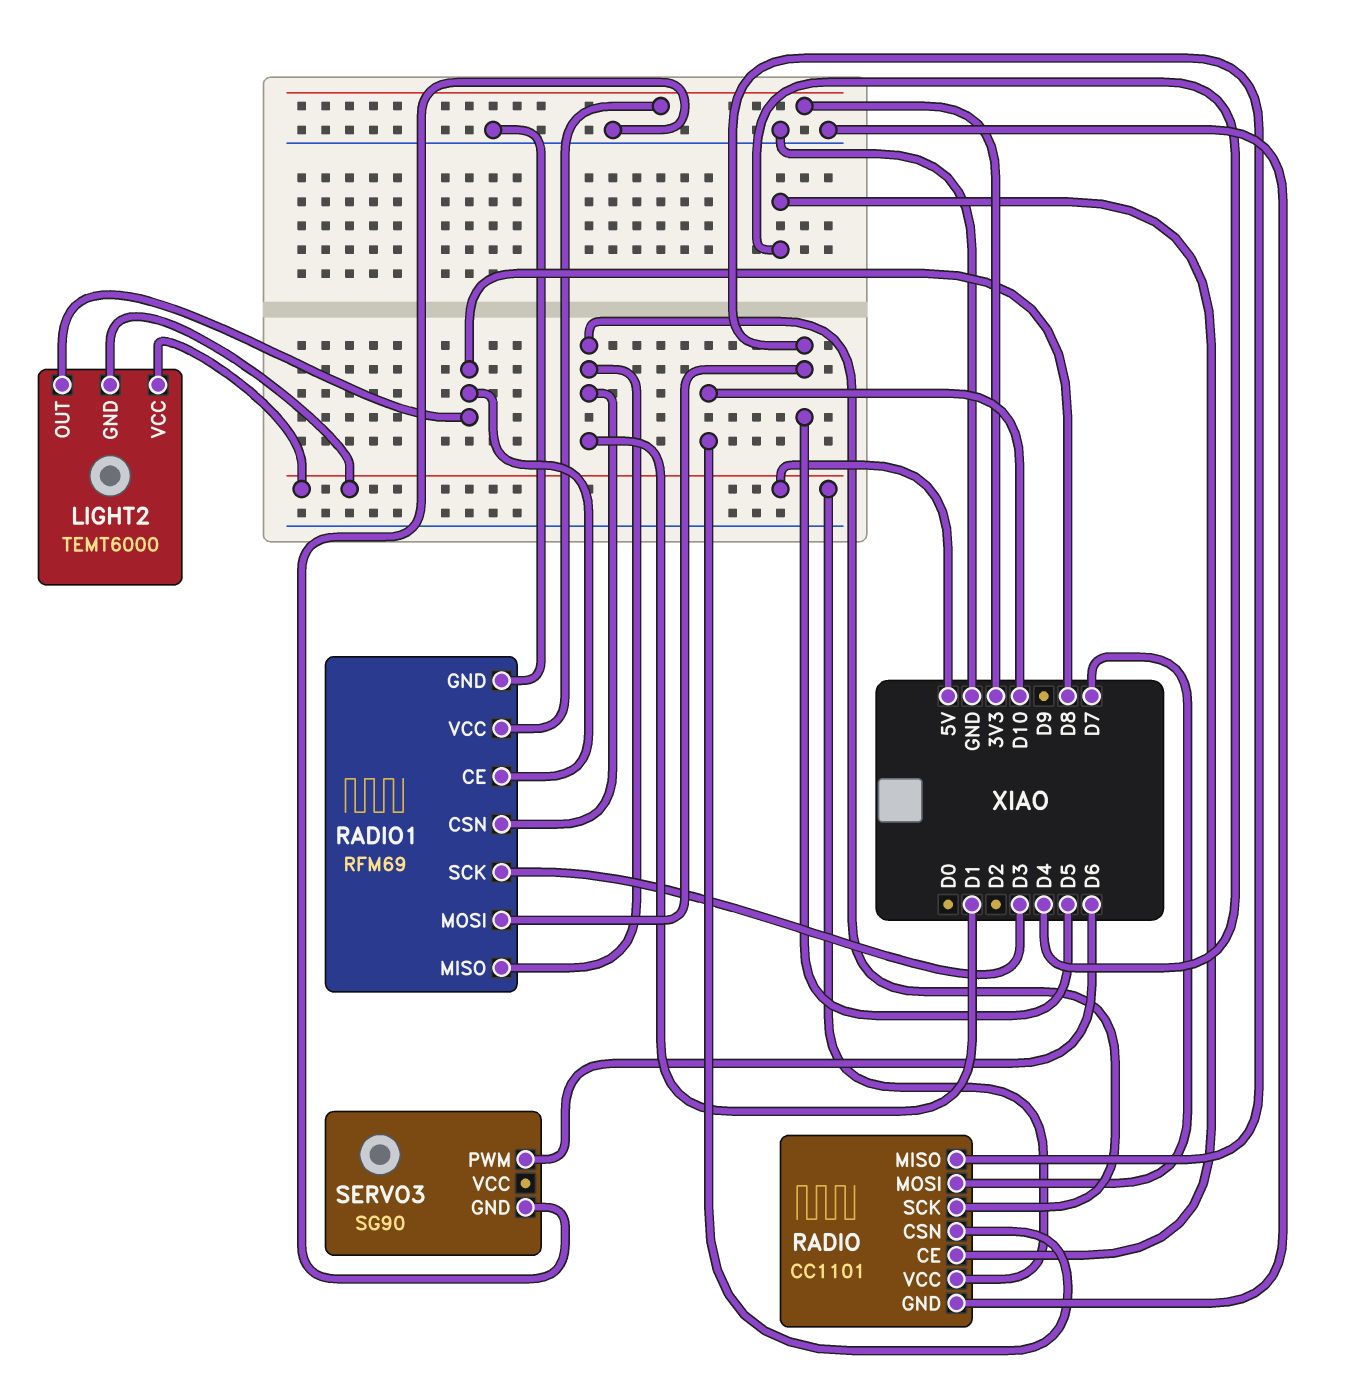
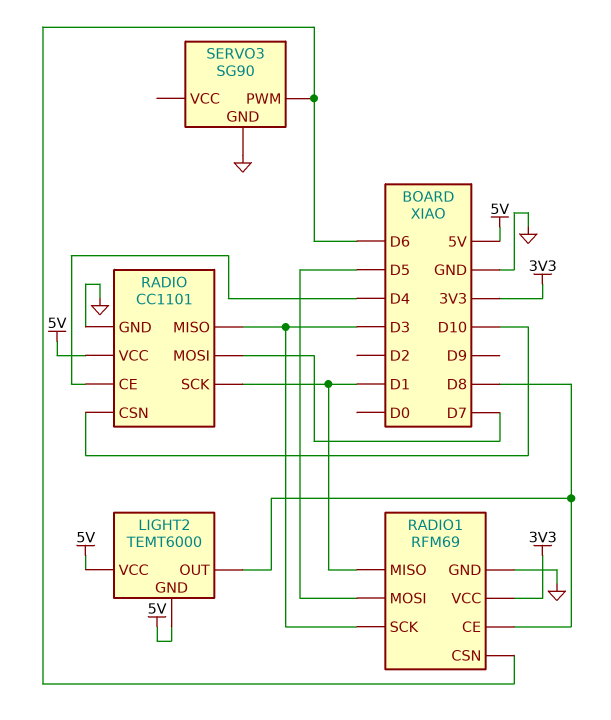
RADIO pin MISO: D5 -> D3
RADIO1 pin CSN: D1 -> D6

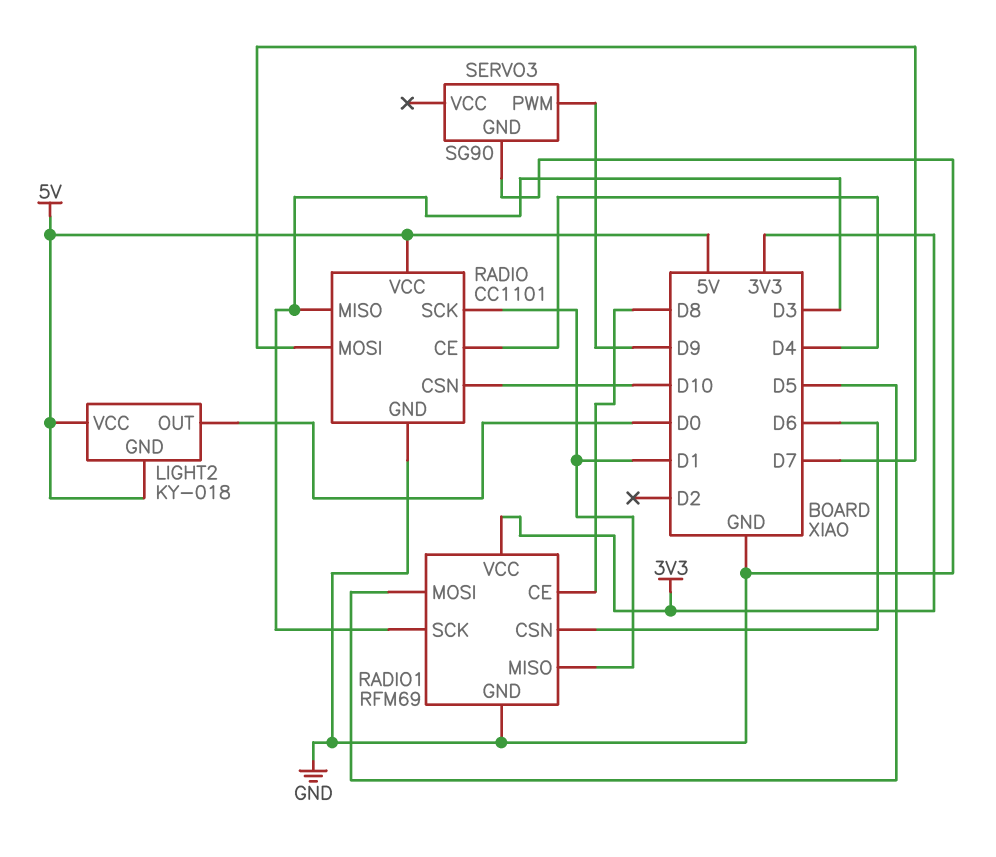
LIGHT2: TEMT6000 -> KY-018
LIGHT2 pin OUT: D8 -> D0
SERVO3 pin PWM: D6 -> D9

